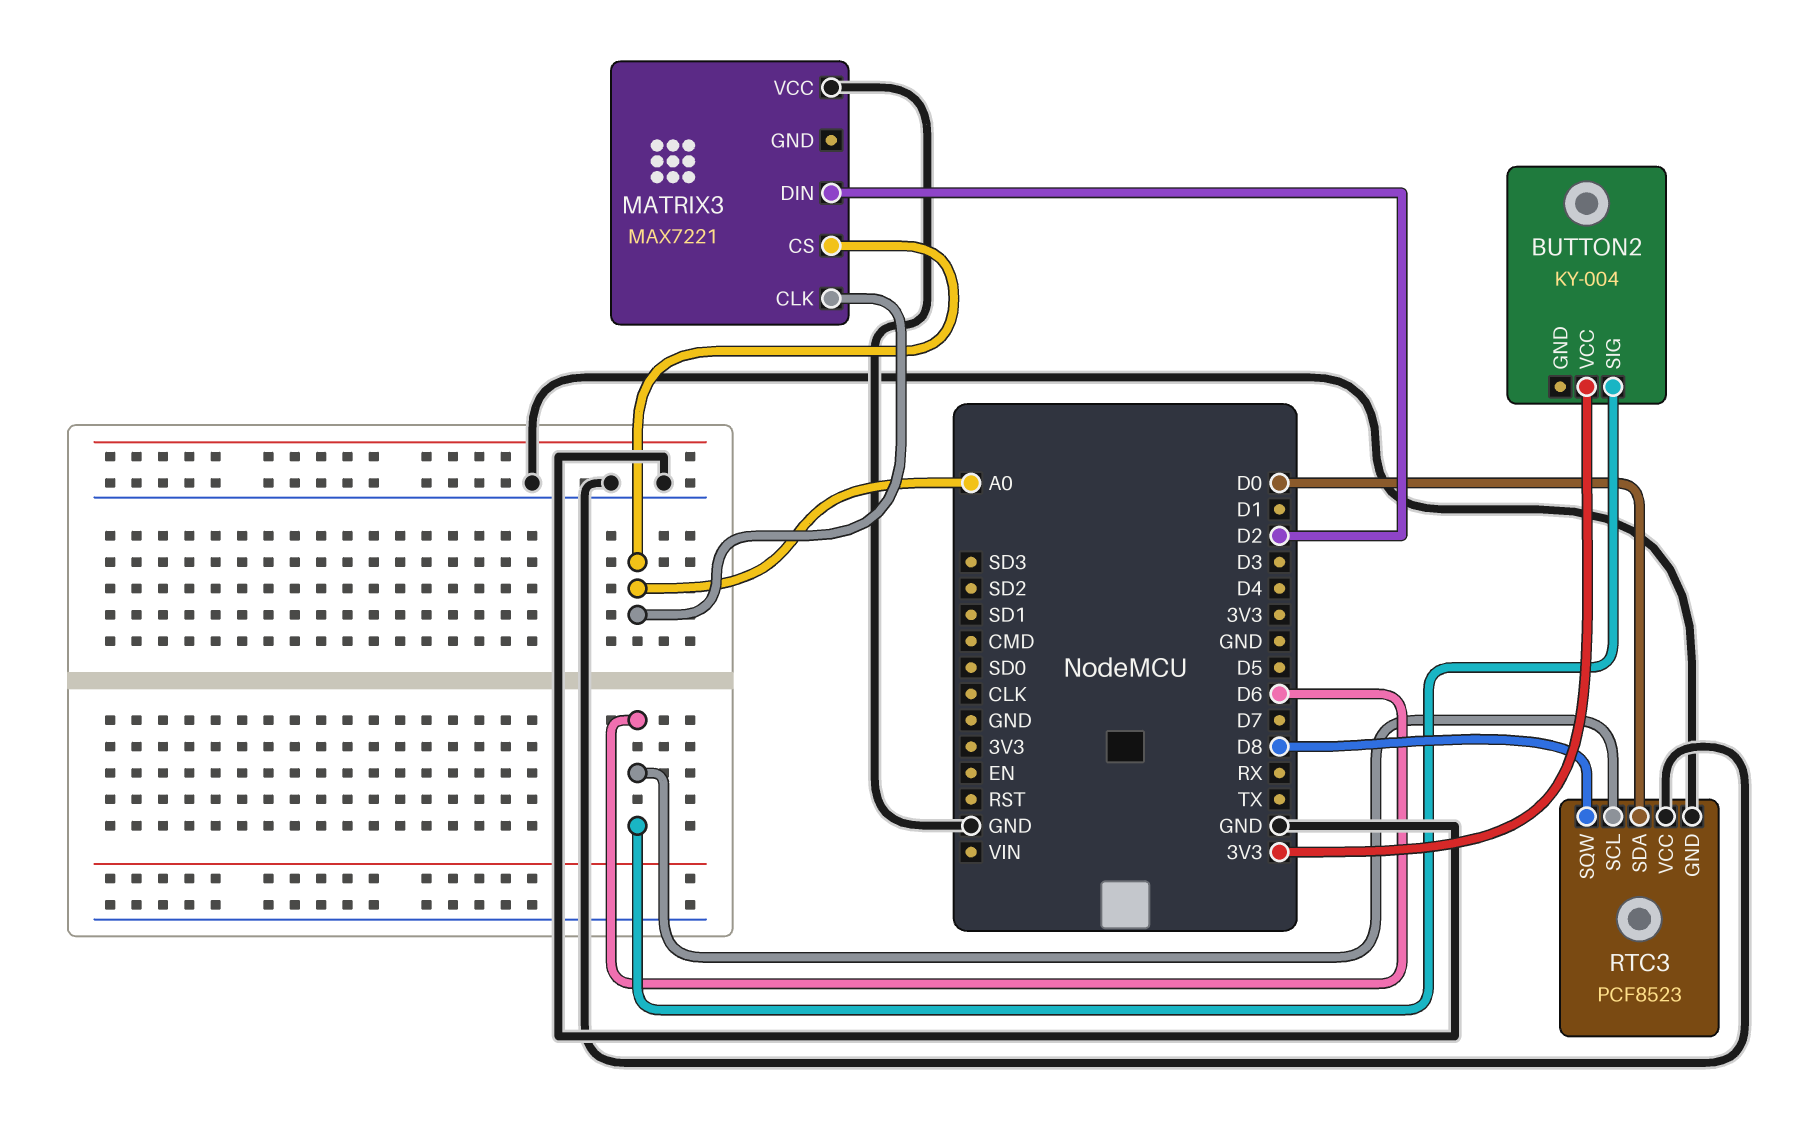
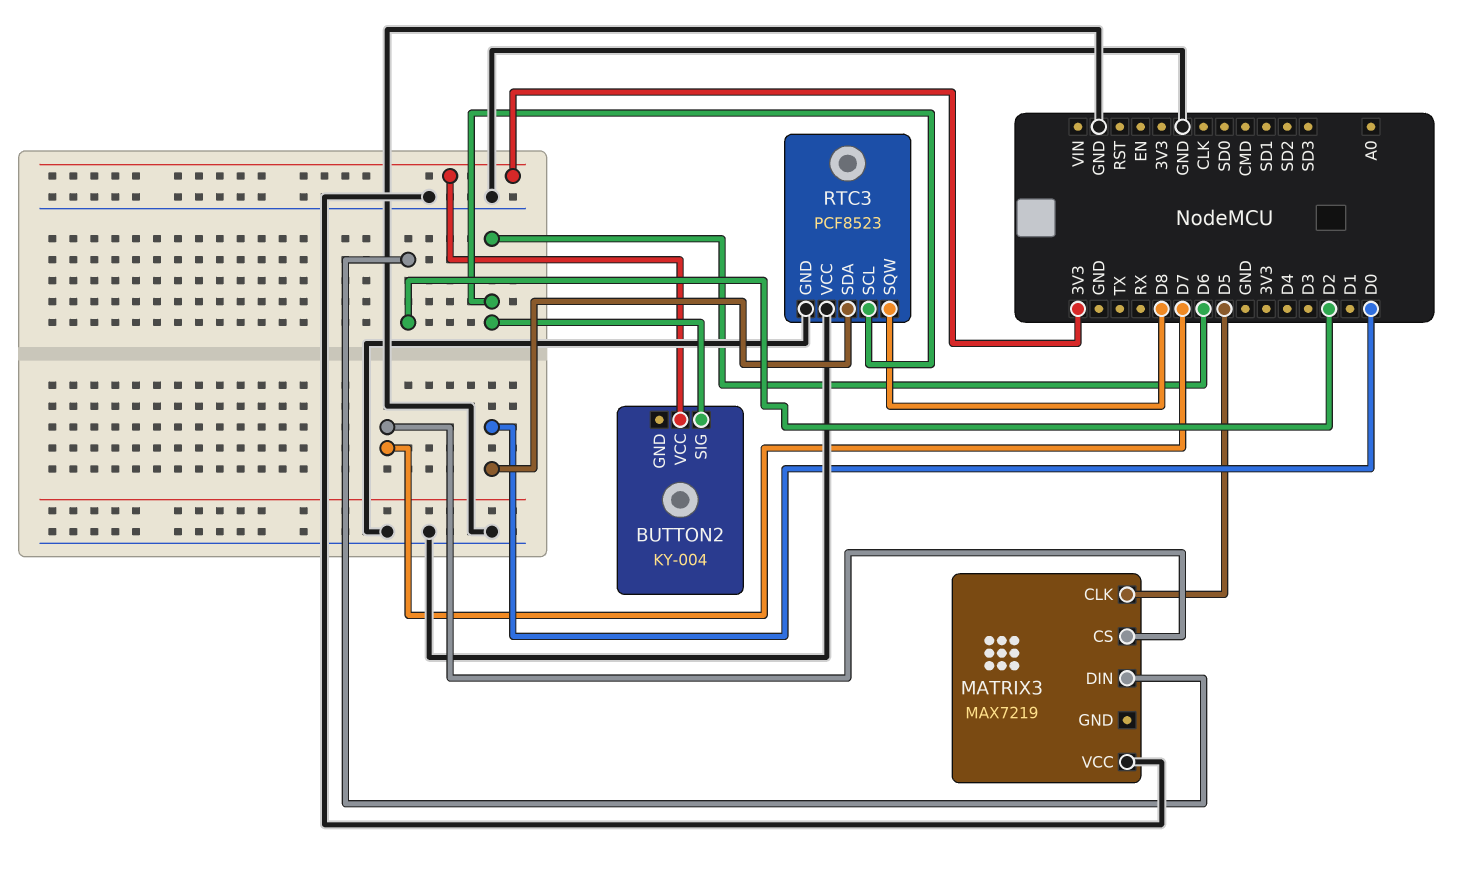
MATRIX3: MAX7221 -> MAX7219
MATRIX3 pin CLK: A0 -> D5
MATRIX3 pin CS: A0 -> D7

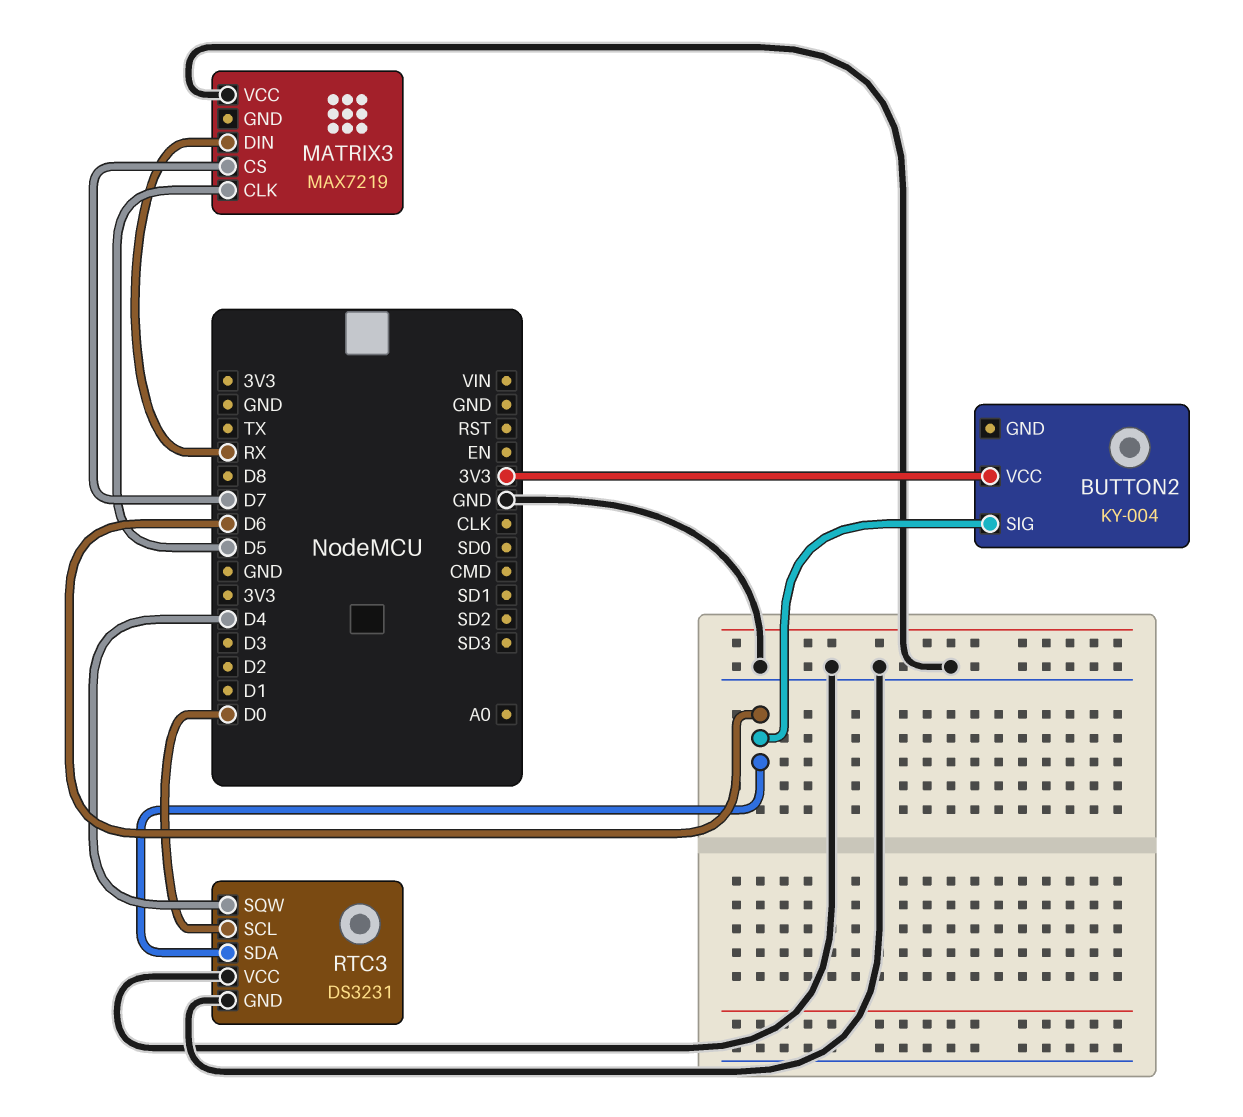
MATRIX3 pin DIN: D2 -> RX
RTC3: PCF8523 -> DS3231
RTC3 pin SCL: D6 -> D0
RTC3 pin SDA: D0 -> D6
RTC3 pin SQW: D8 -> D4

